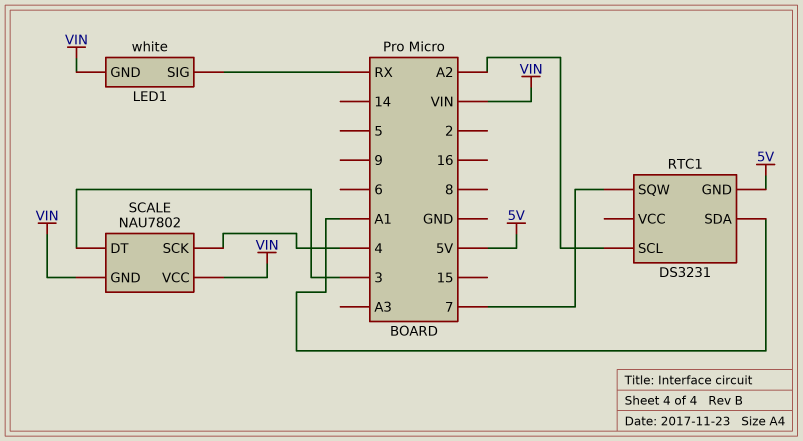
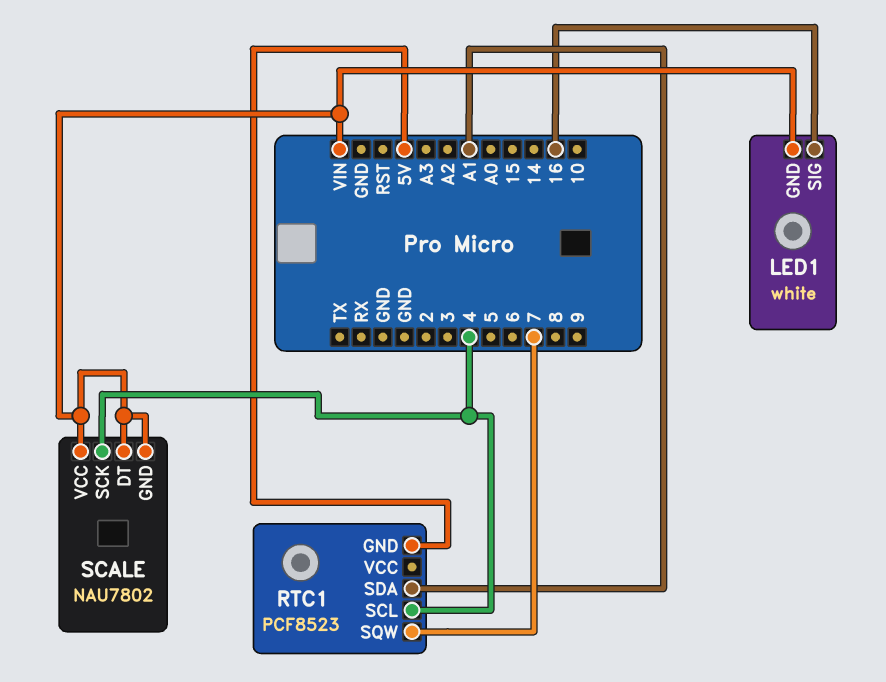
LED1 pin SIG: RX -> 16
RTC1: DS3231 -> PCF8523
RTC1 pin SCL: A2 -> 4
SCALE pin DT: 3 -> VIN

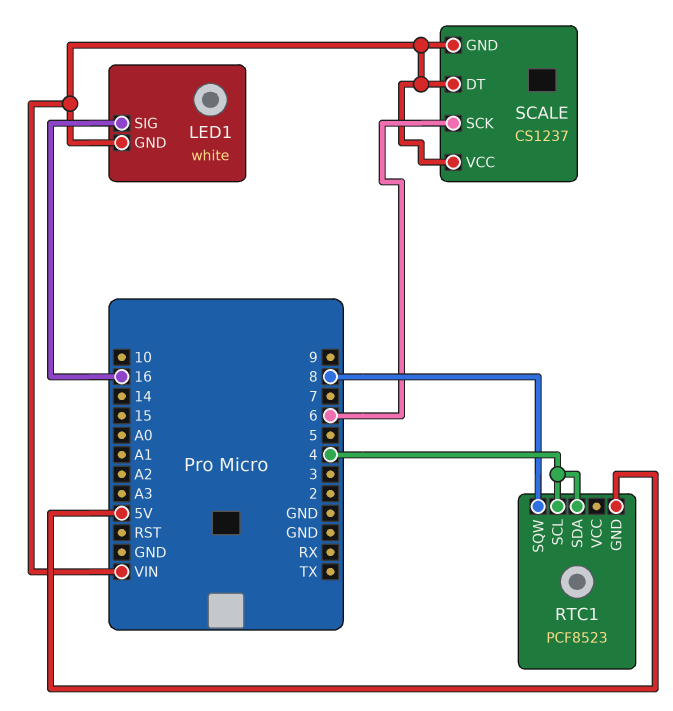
RTC1 pin SDA: A1 -> 4
RTC1 pin SQW: 7 -> 8
SCALE: NAU7802 -> CS1237
SCALE pin SCK: 4 -> 6

